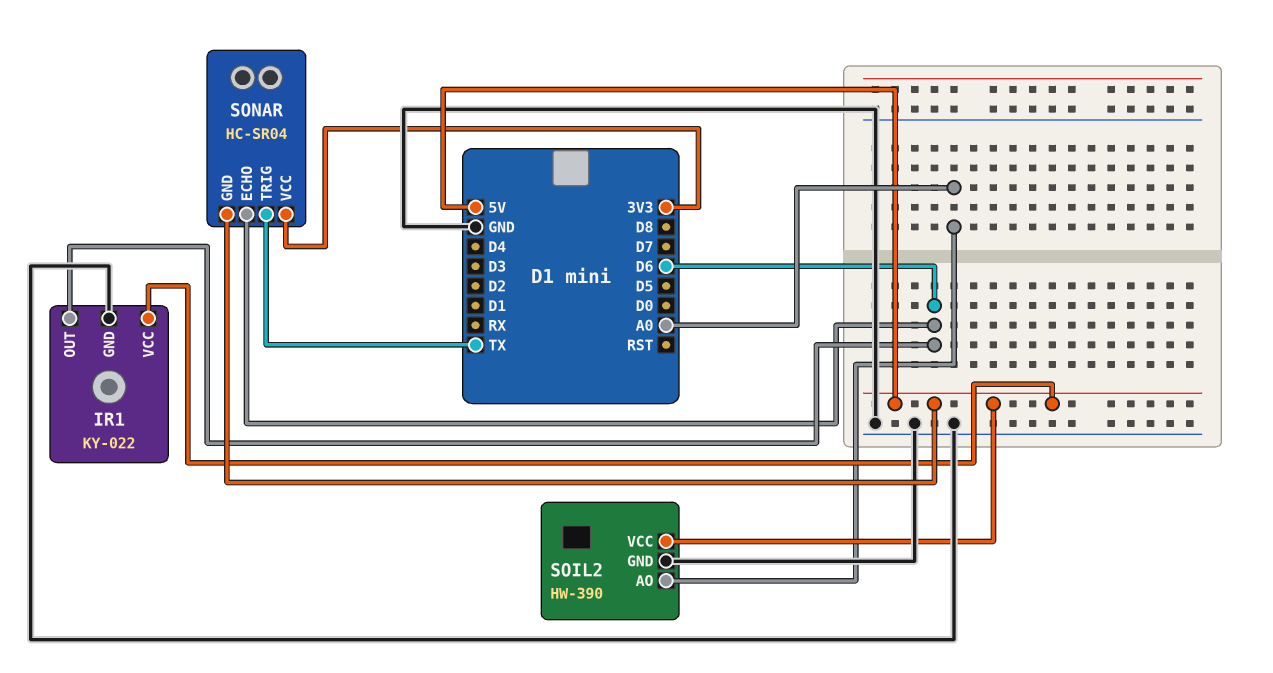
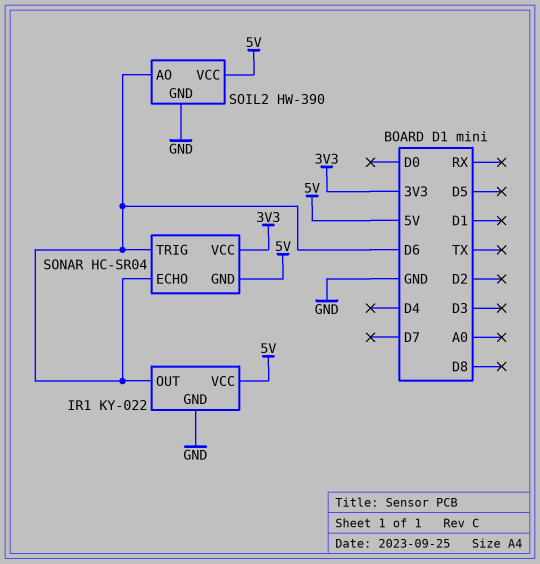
SOIL2 pin AO: A0 -> D6
SONAR pin TRIG: TX -> D6

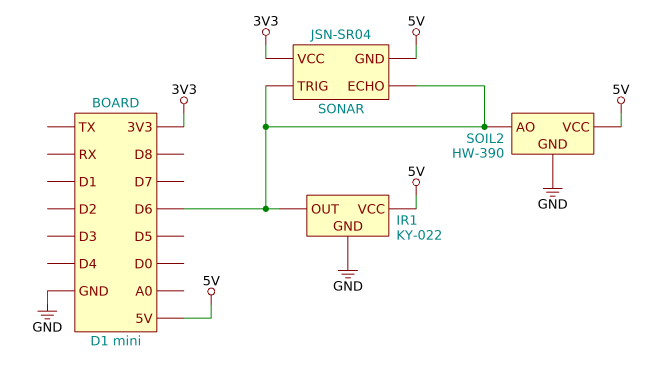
SONAR: HC-SR04 -> JSN-SR04

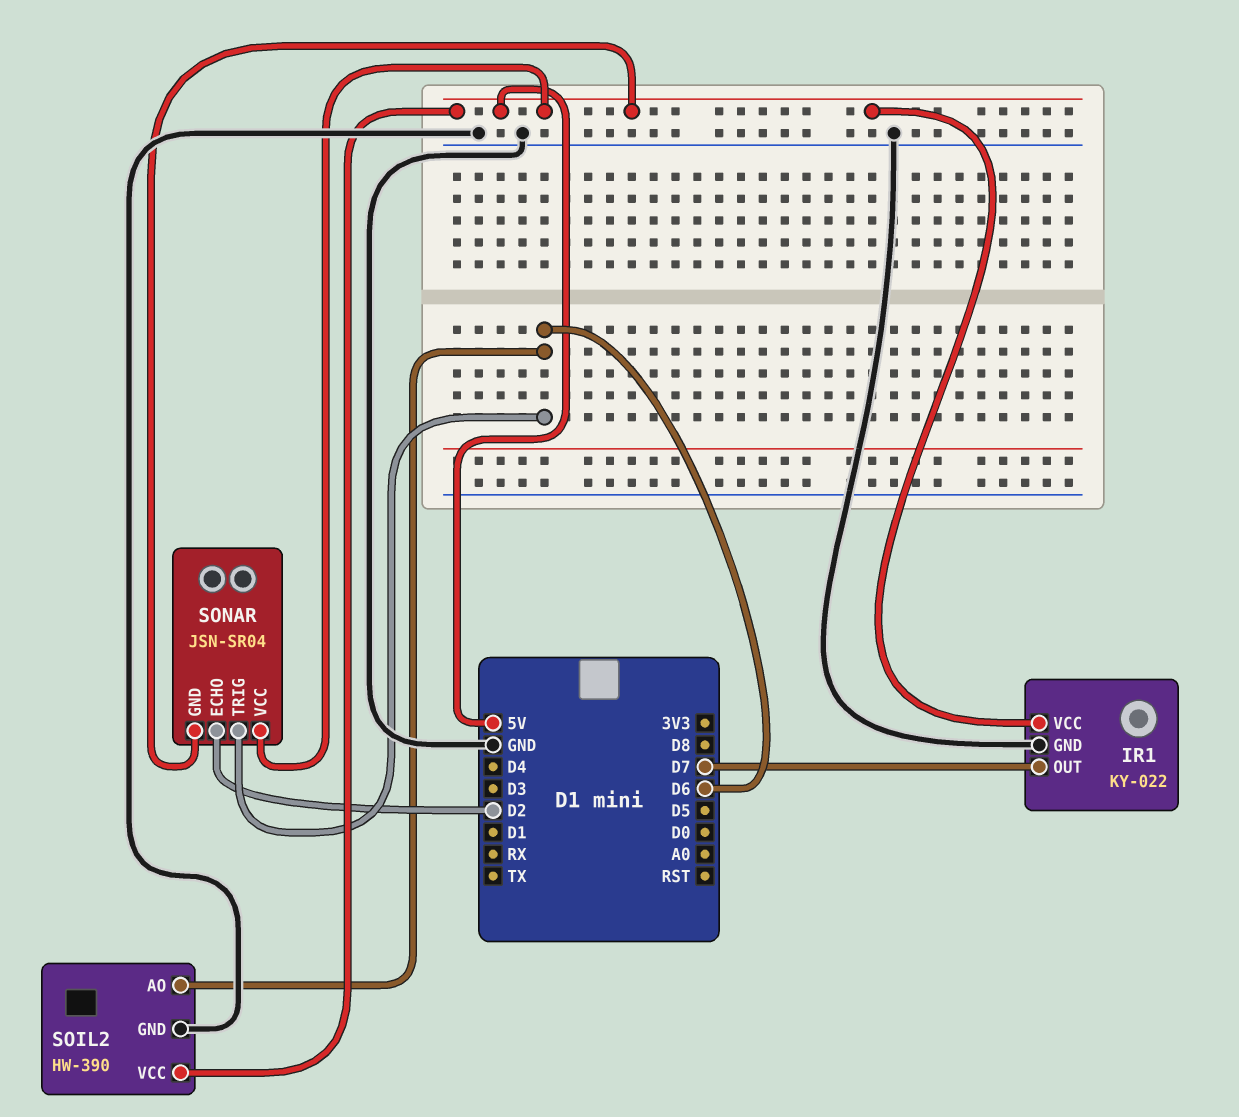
IR1 pin OUT: D6 -> D7
SONAR pin ECHO: D6 -> D2
SONAR pin VCC: 3V3 -> 5V

